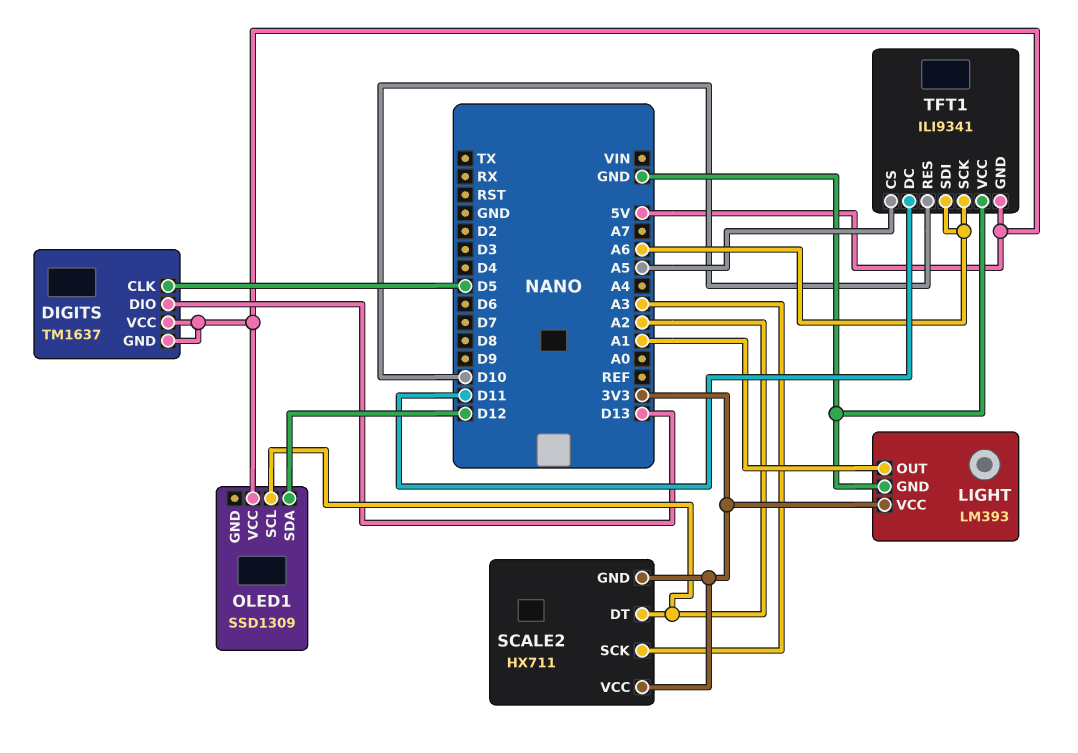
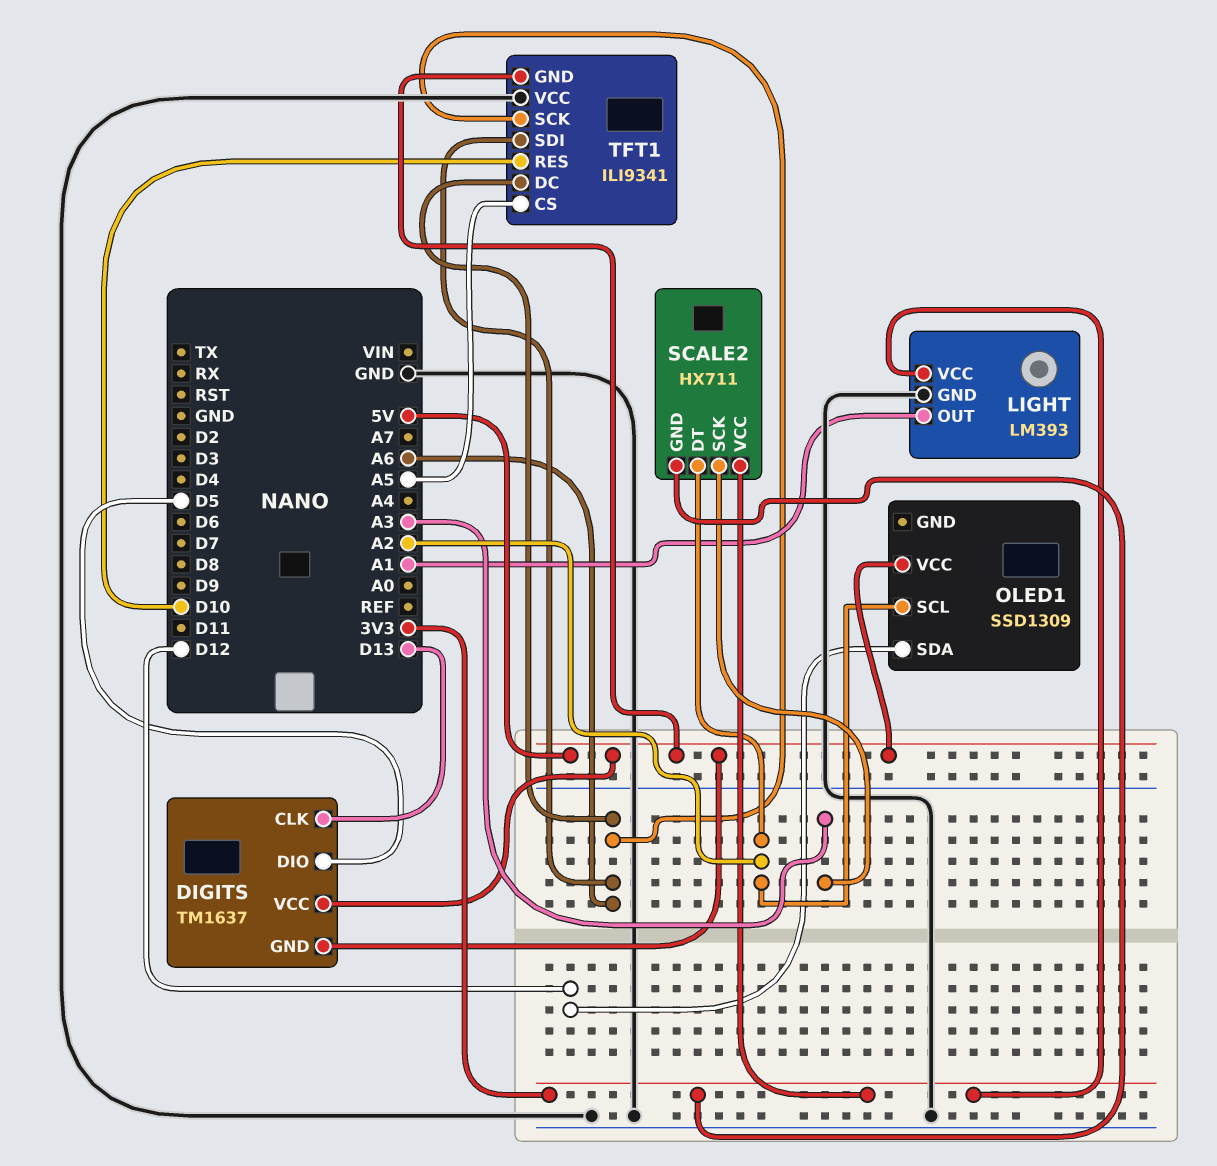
DIGITS pin CLK: D5 -> D13
DIGITS pin DIO: D13 -> D5
TFT1 pin DC: D11 -> A6

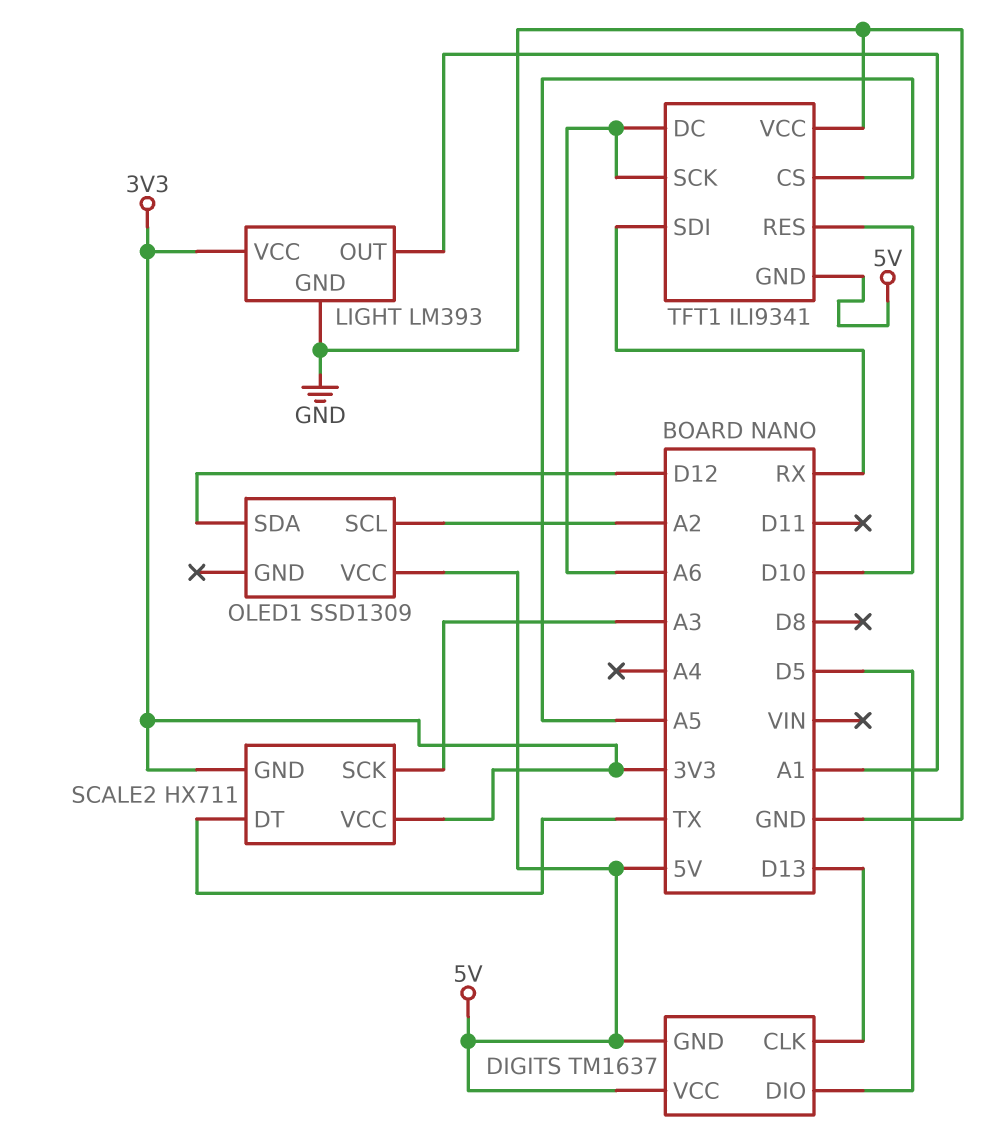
SCALE2 pin DT: A2 -> TX
TFT1 pin SDI: A6 -> RX

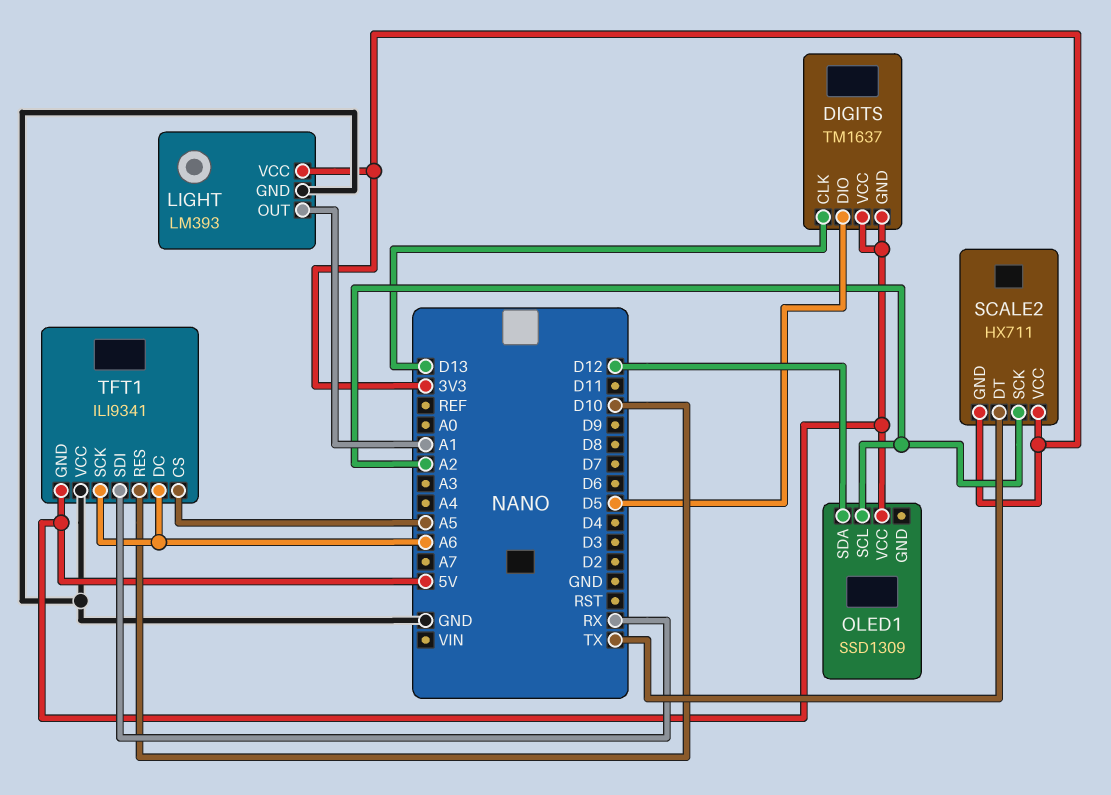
SCALE2 pin SCK: A3 -> A2

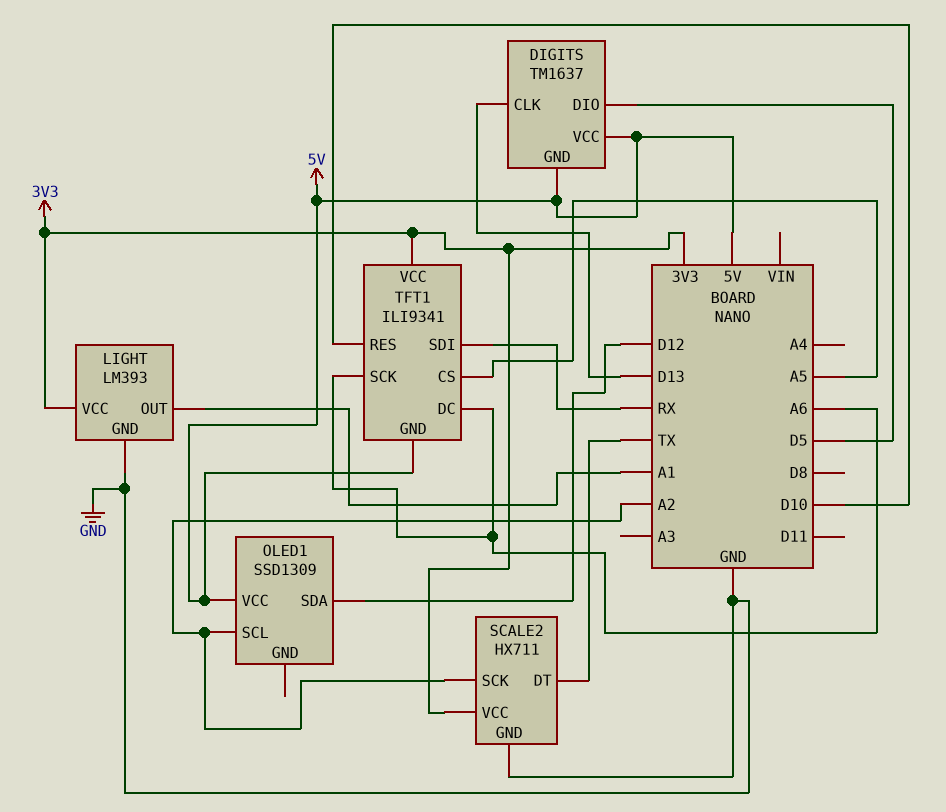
SCALE2 pin GND: 3V3 -> GND
TFT1 pin VCC: GND -> 3V3

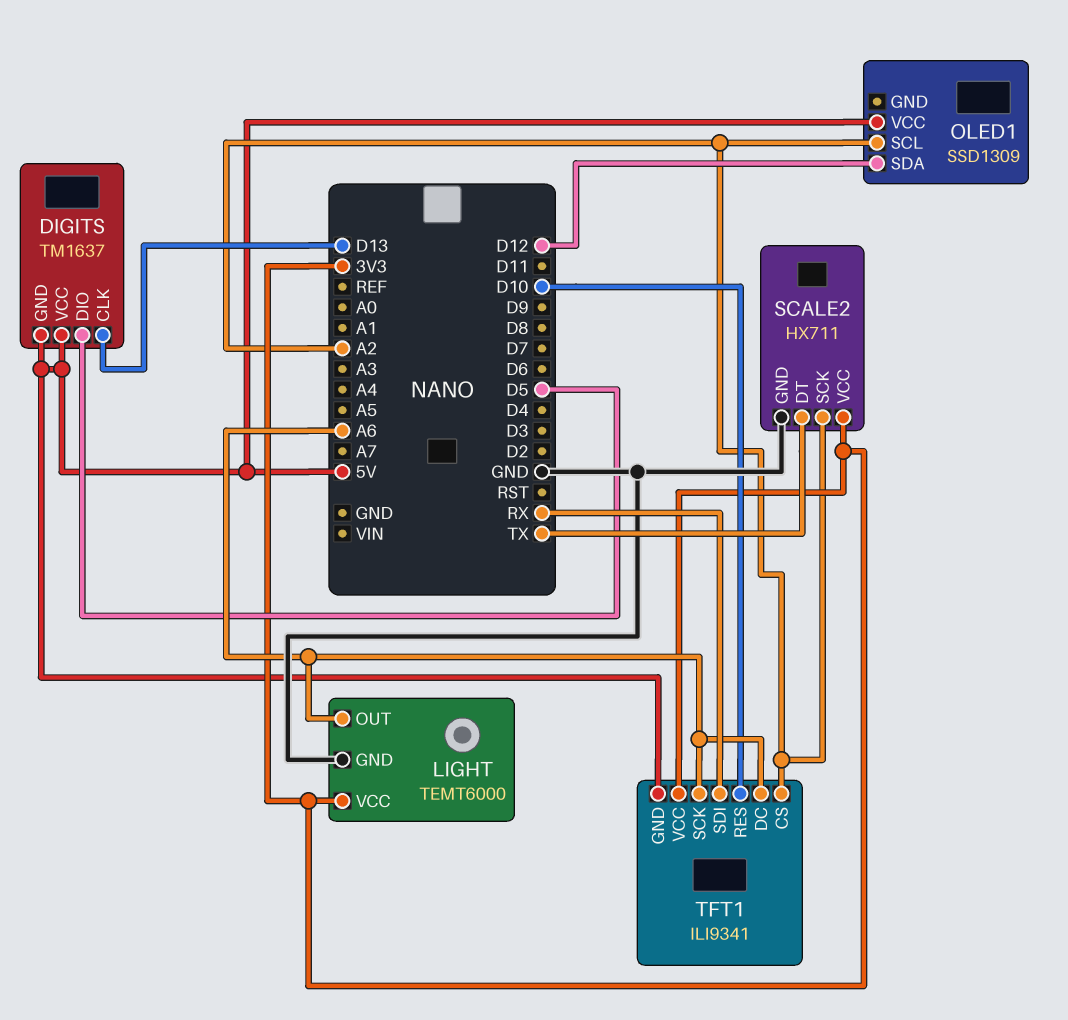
LIGHT: LM393 -> TEMT6000
LIGHT pin OUT: A1 -> A6
TFT1 pin CS: A5 -> A2

